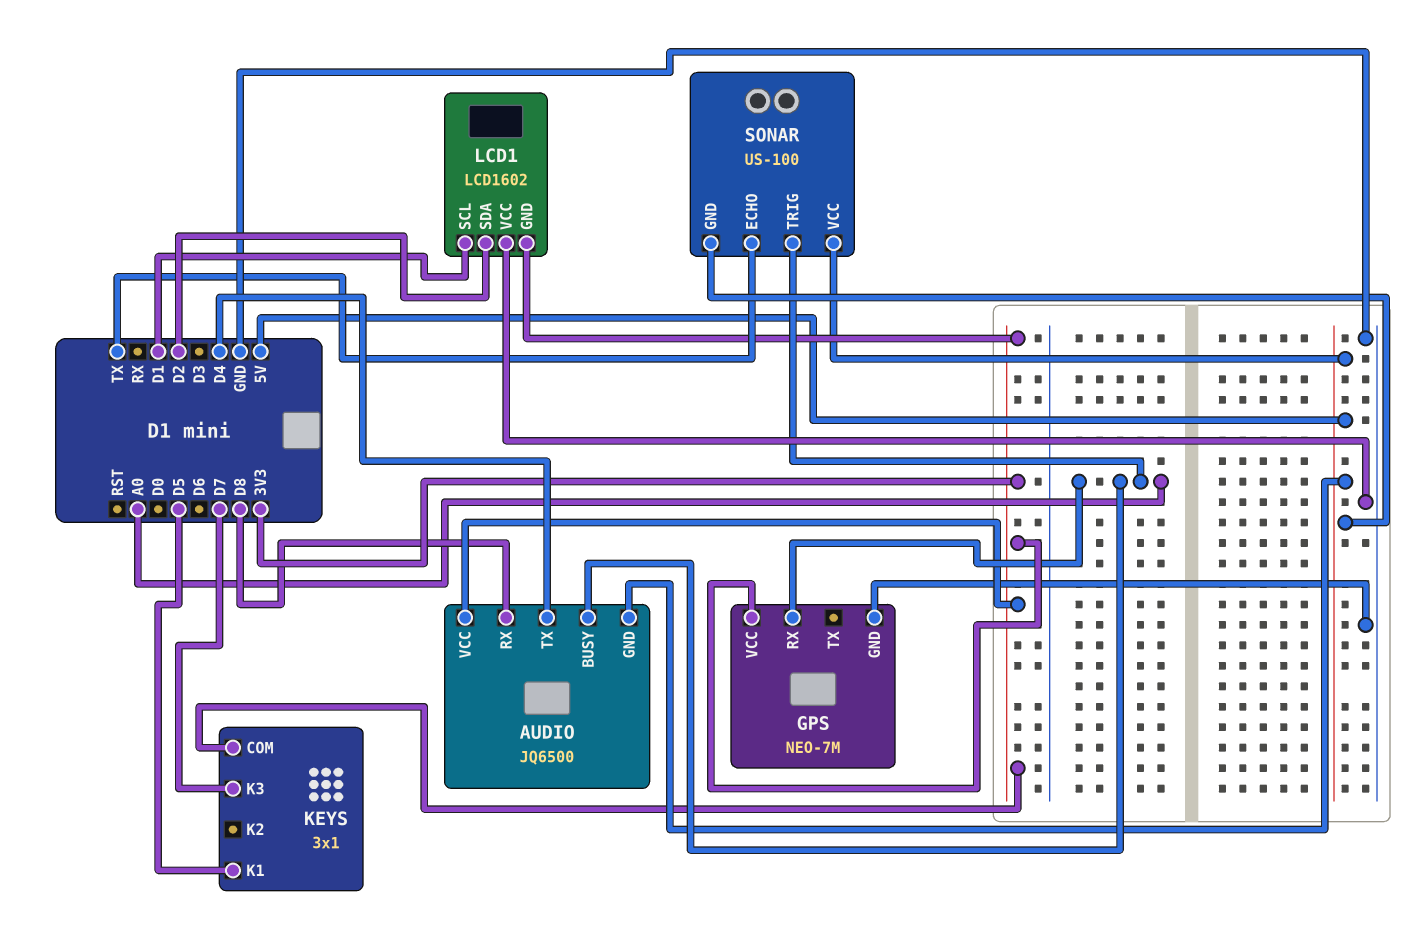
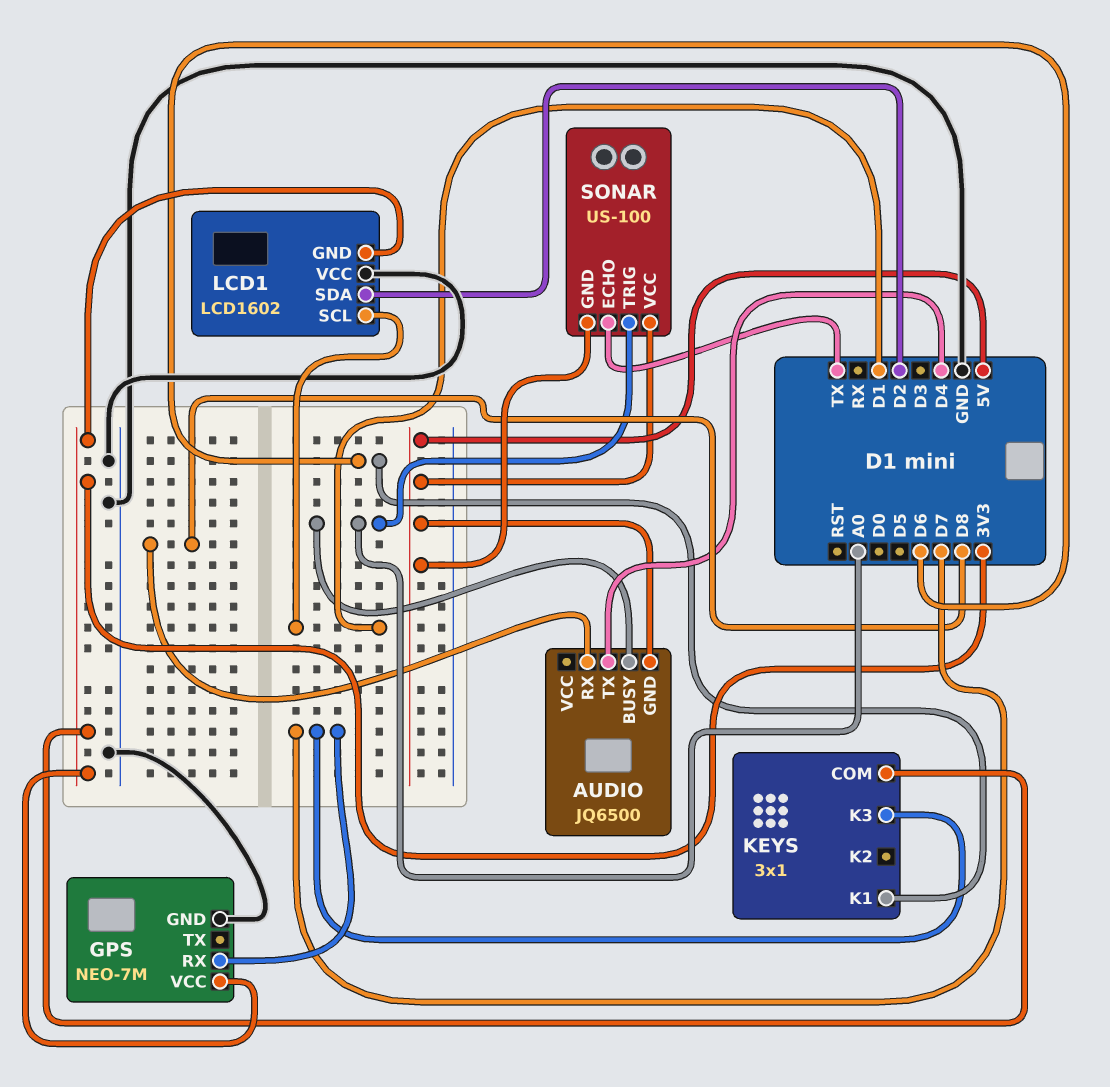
AUDIO pin VCC: 3V3 -> none
GPS pin RX: A0 -> D7
KEYS pin K1: D5 -> D6

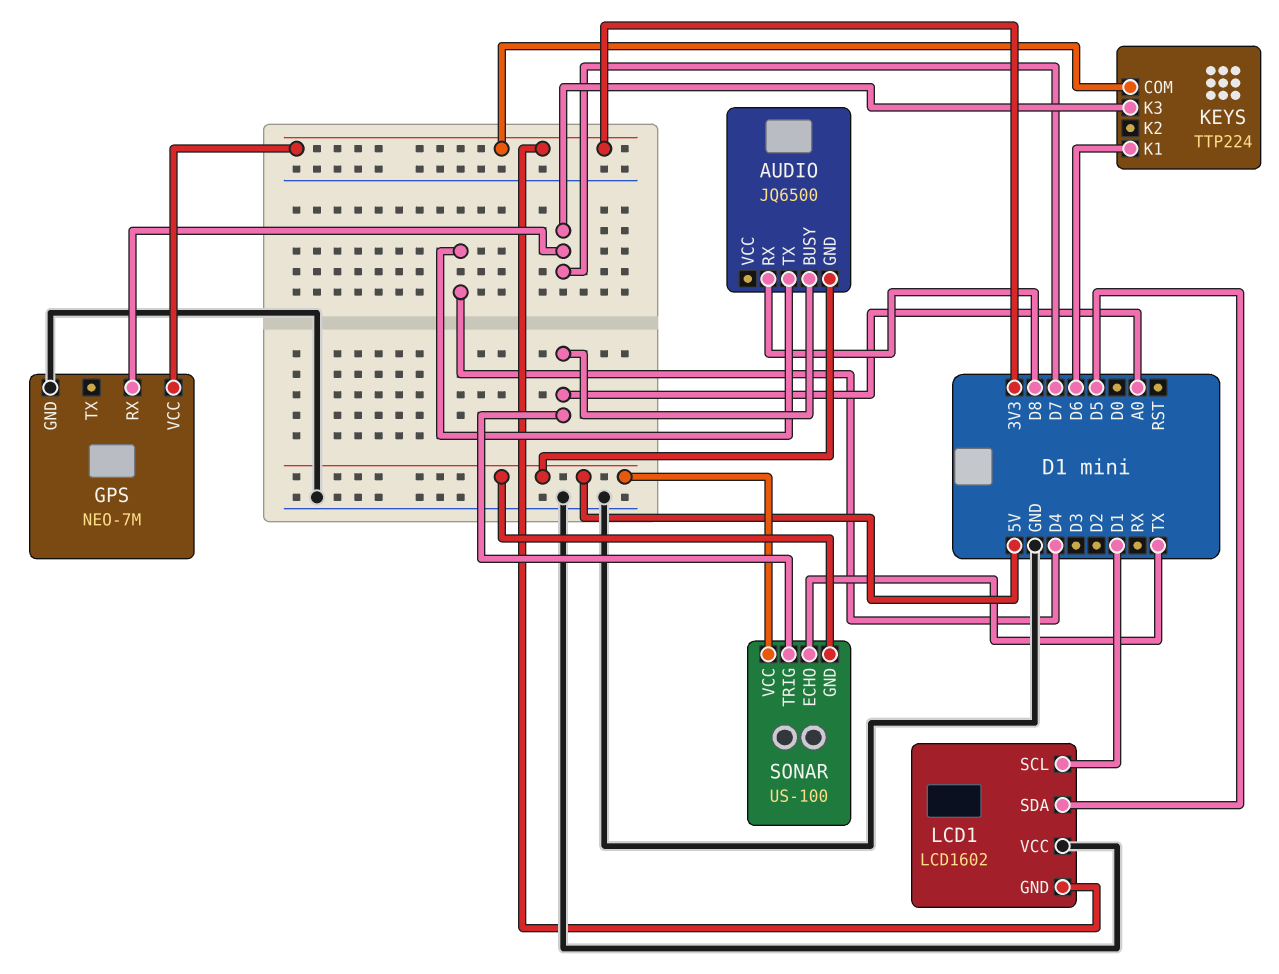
KEYS: 3x1 -> TTP224
LCD1 pin SDA: D2 -> D5

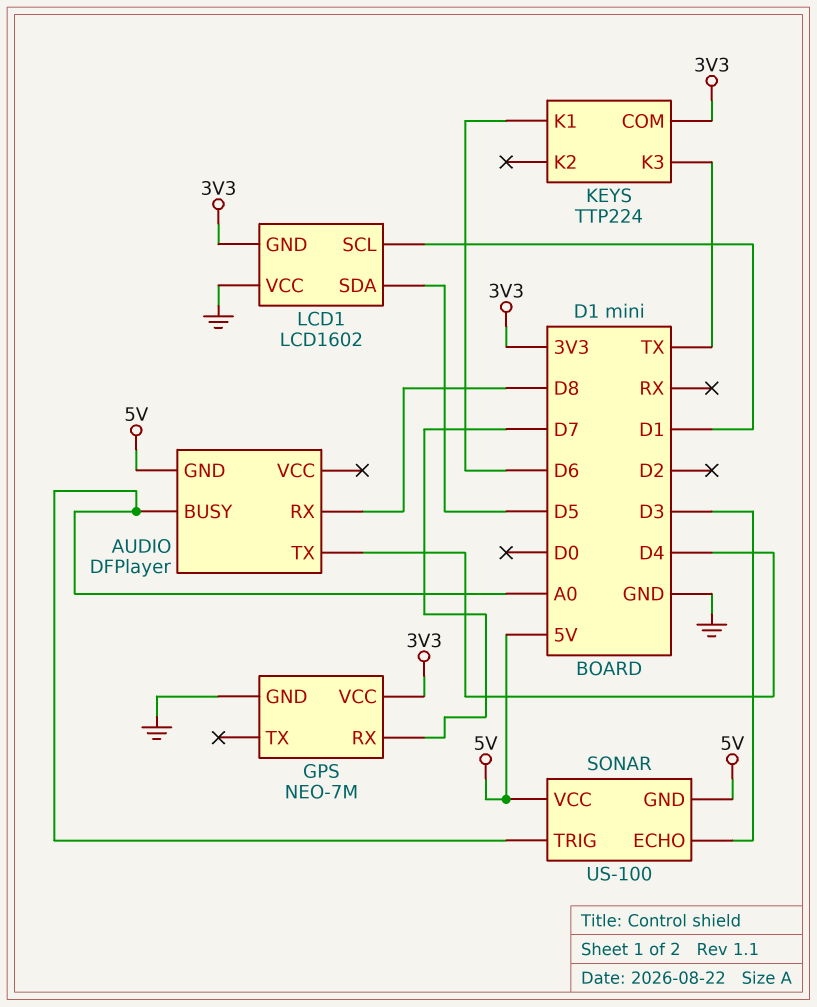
AUDIO: JQ6500 -> DFPlayer
KEYS pin K3: D7 -> TX
SONAR pin ECHO: TX -> D3

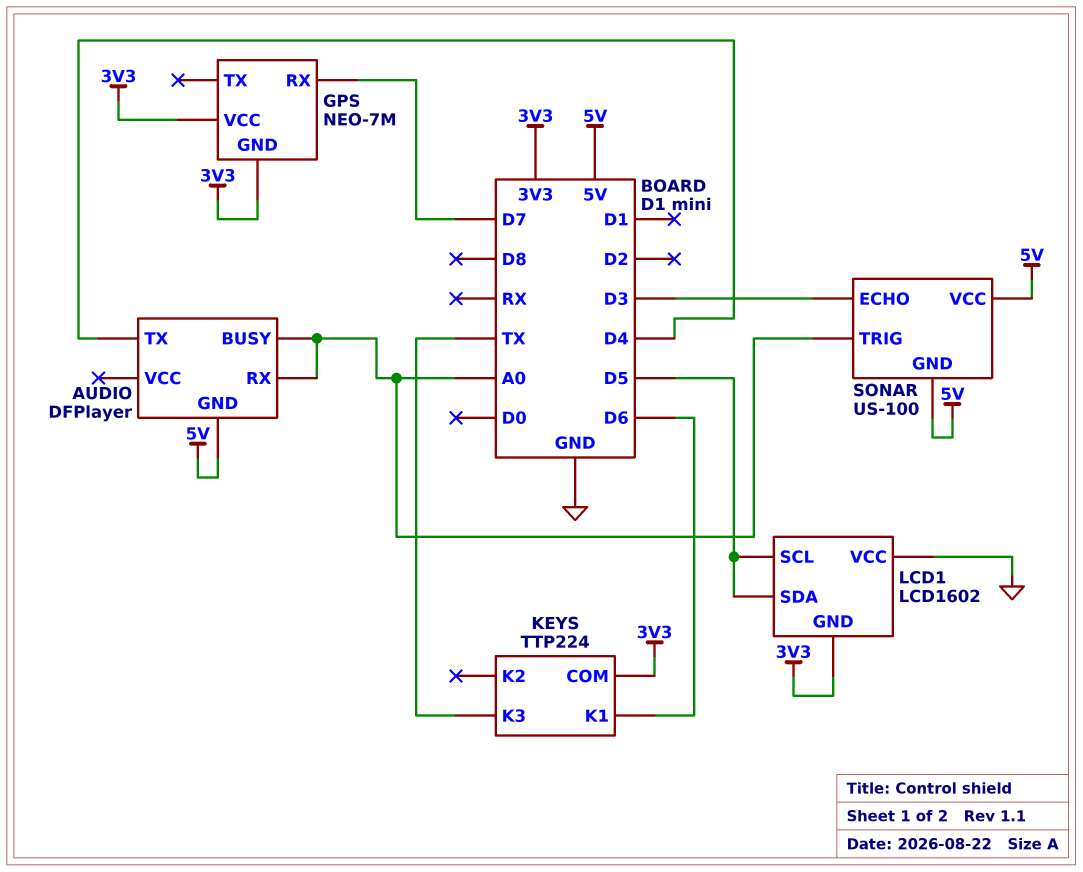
AUDIO pin RX: D8 -> A0
GPS pin GND: GND -> 3V3
LCD1 pin SCL: D1 -> D5

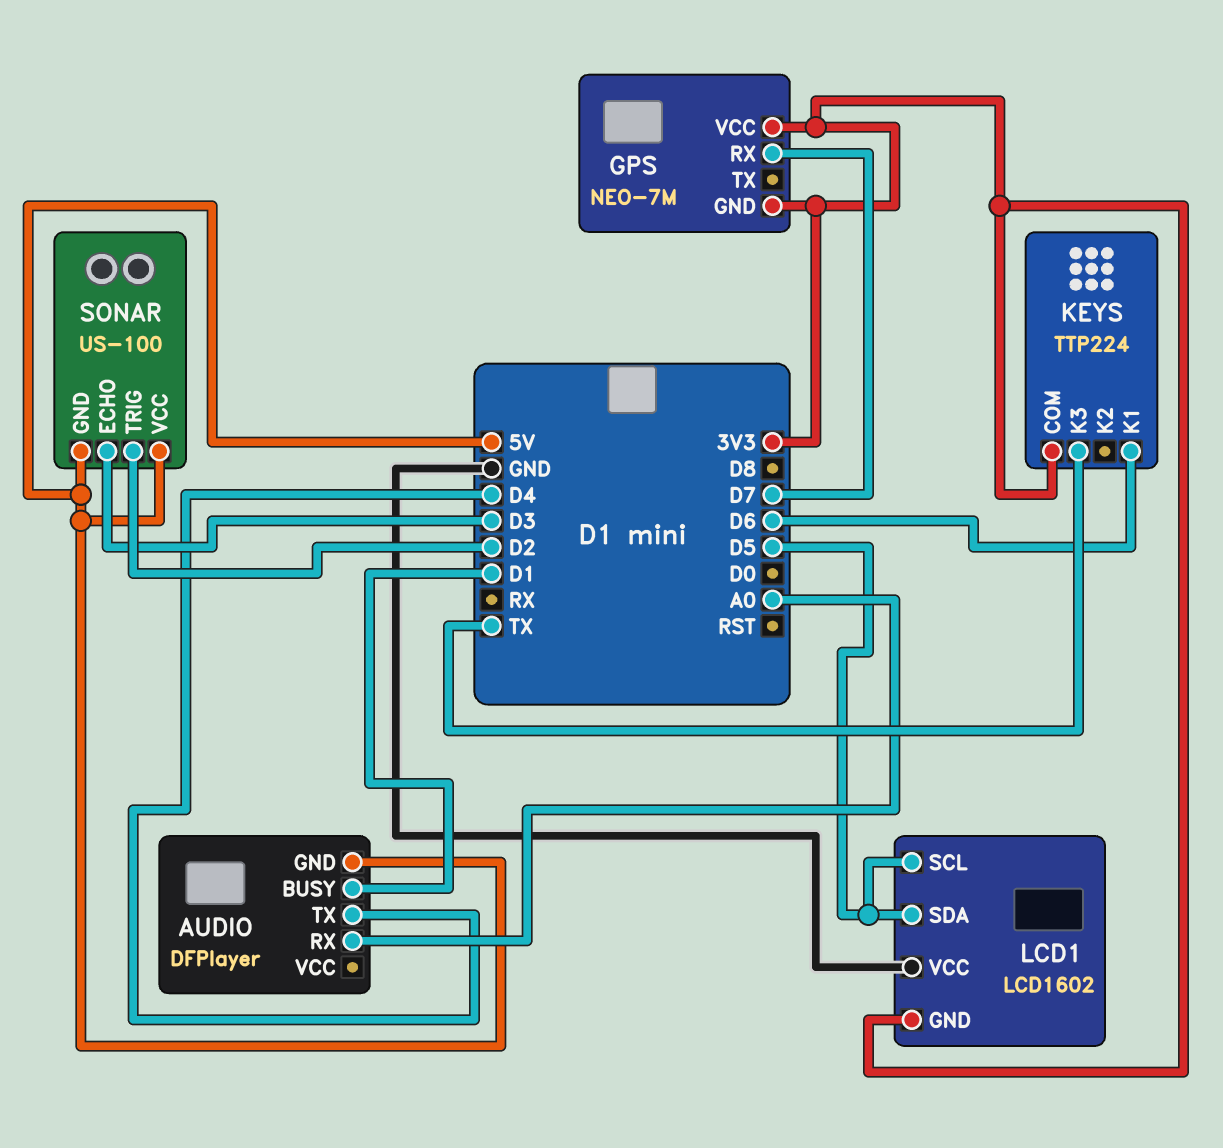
AUDIO pin BUSY: A0 -> D1
SONAR pin TRIG: A0 -> D2

